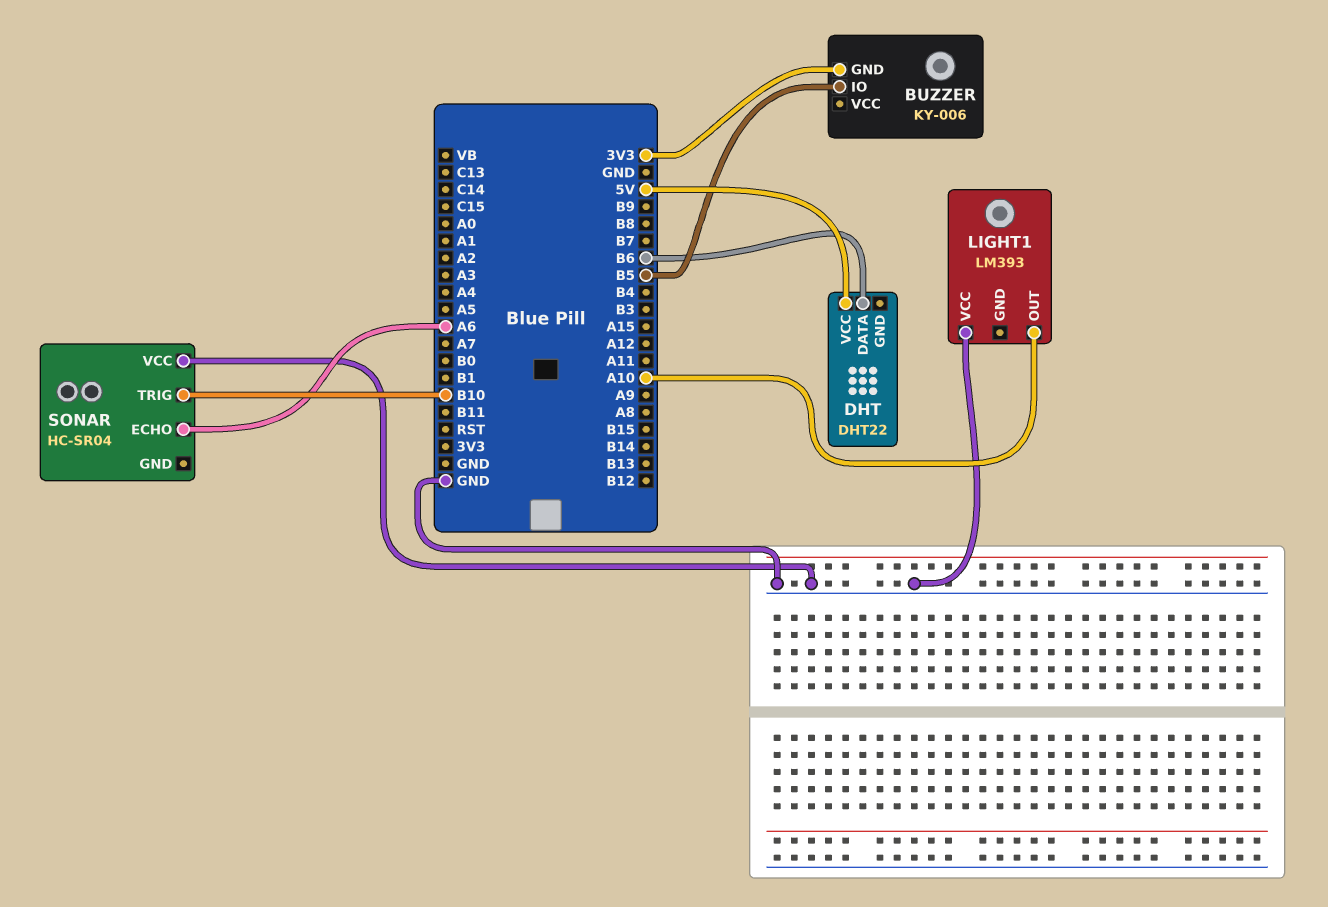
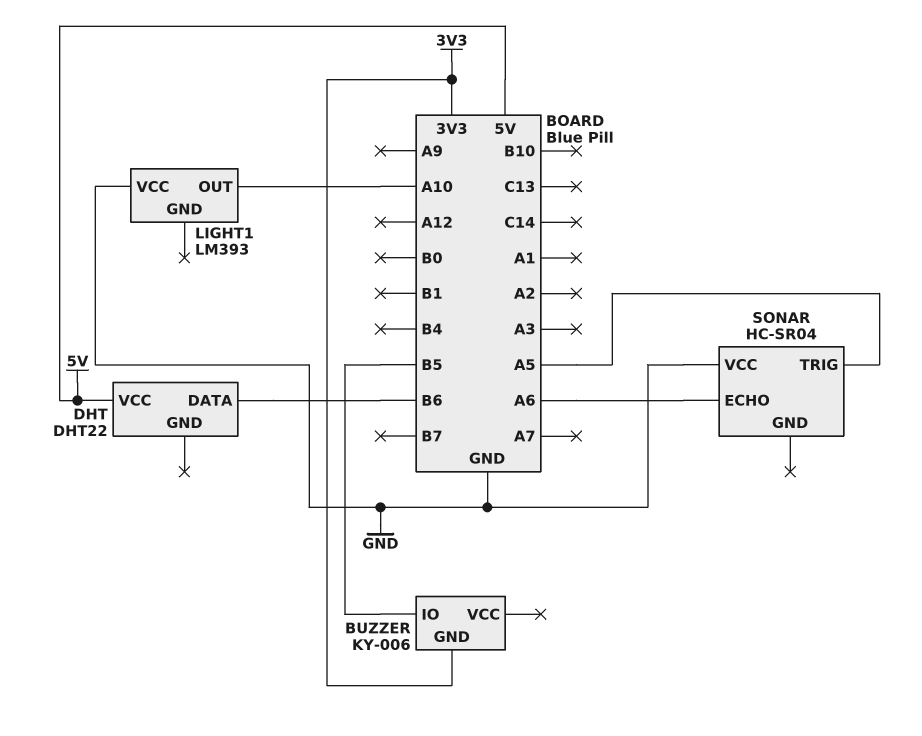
SONAR pin TRIG: B10 -> A5

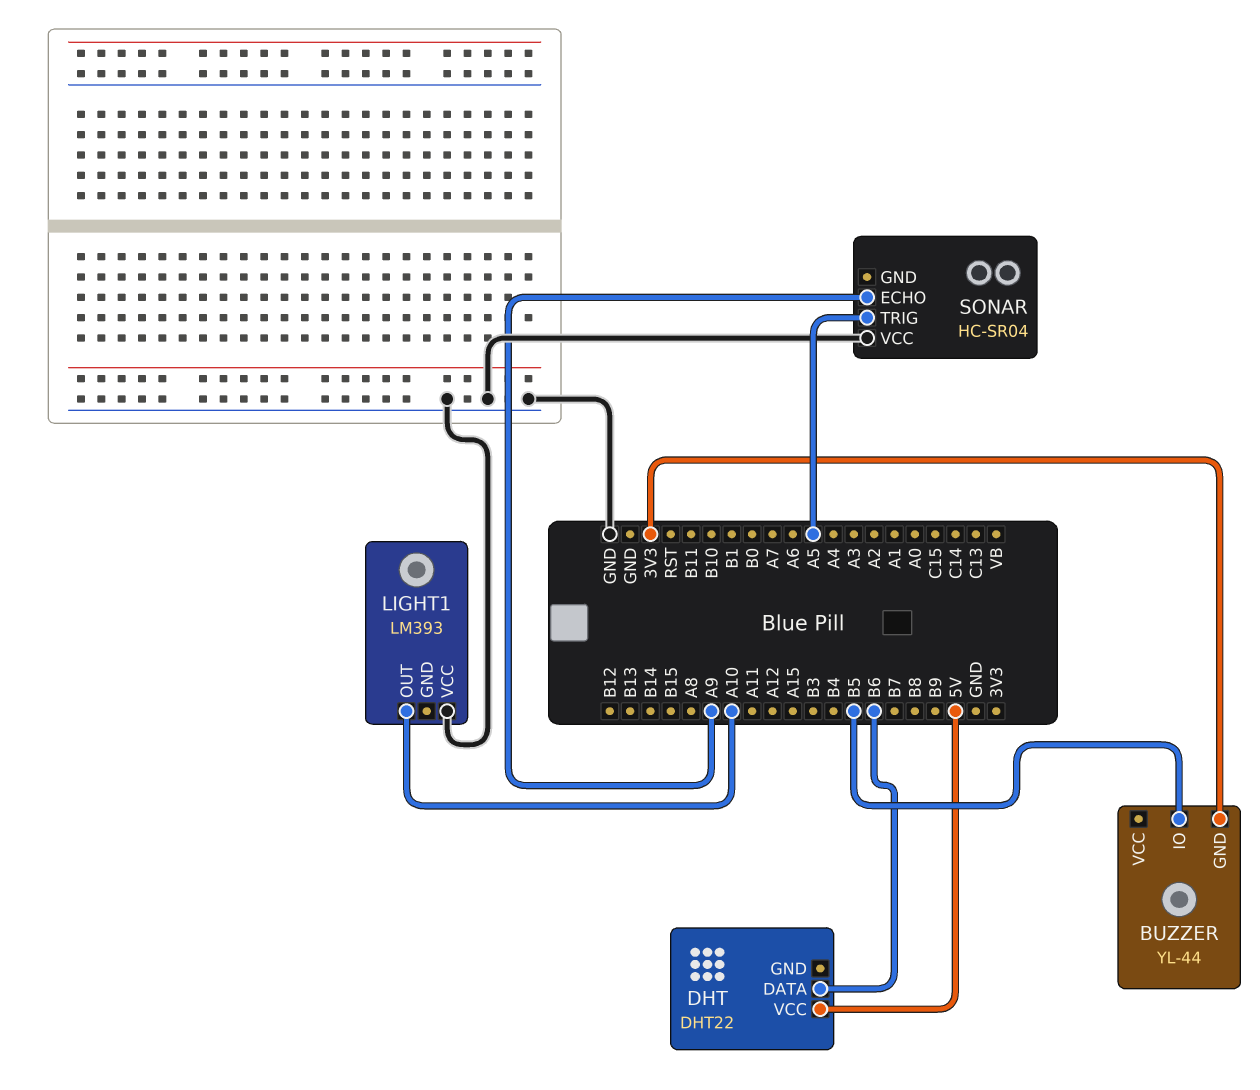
BUZZER: KY-006 -> YL-44
SONAR pin ECHO: A6 -> A9

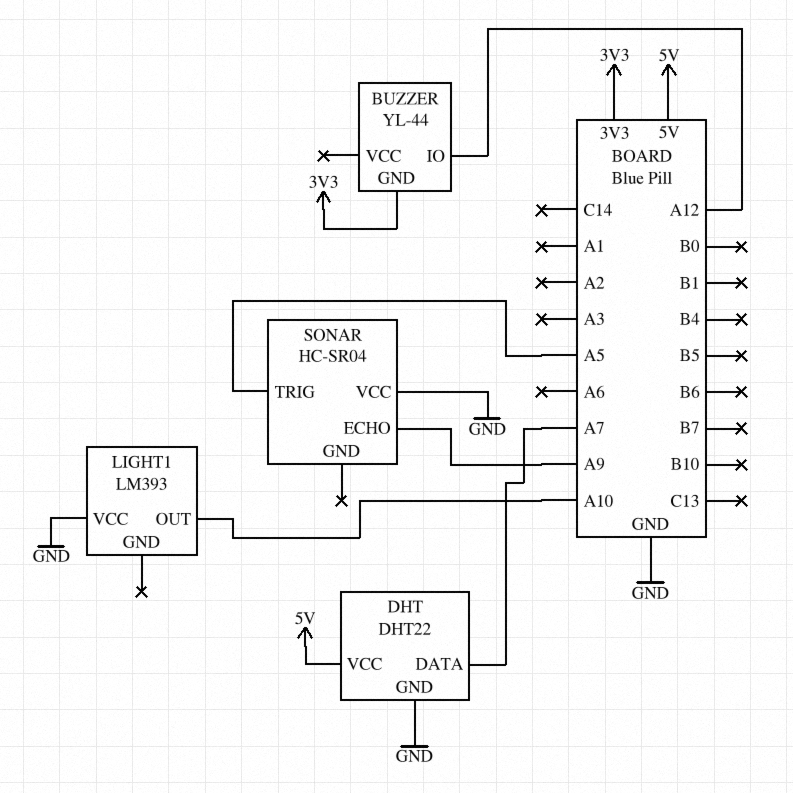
BUZZER pin IO: B5 -> A12
DHT pin DATA: B6 -> A7
DHT pin GND: none -> GND

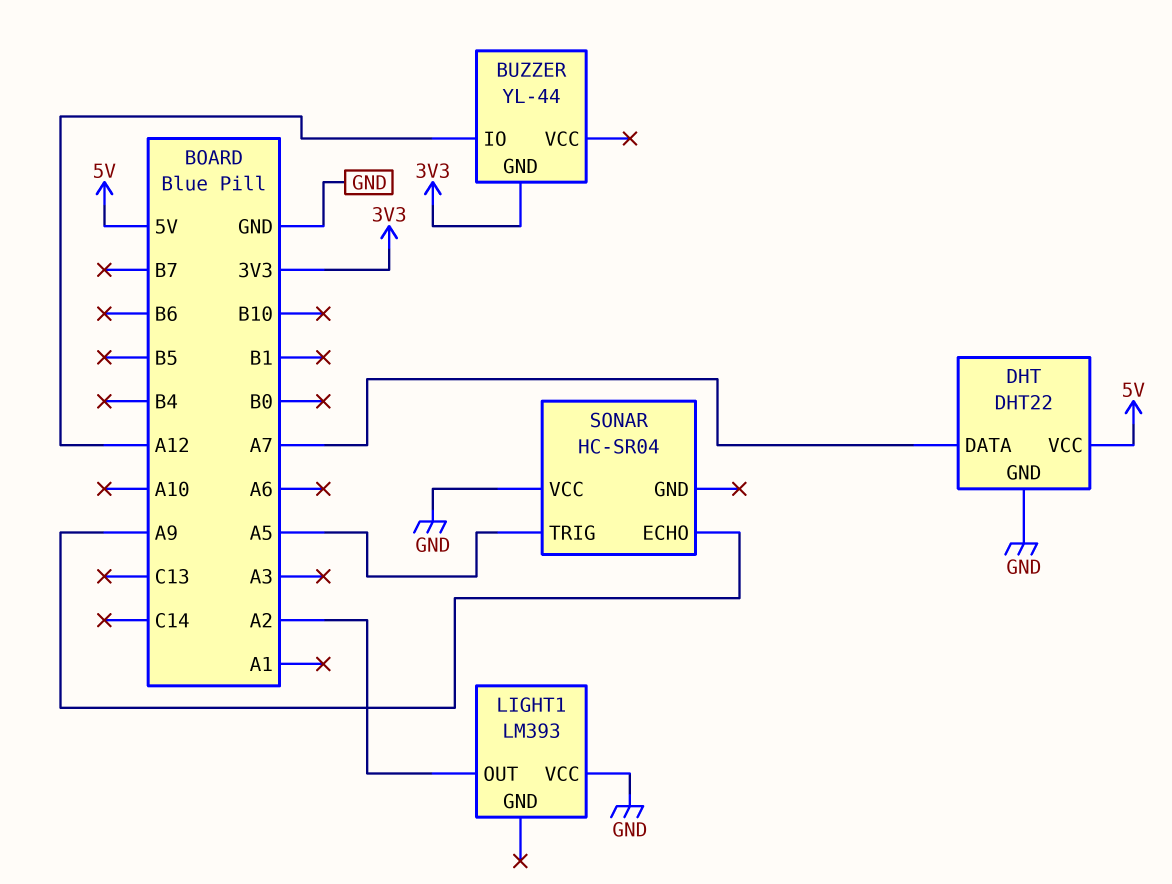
LIGHT1 pin OUT: A10 -> A2

